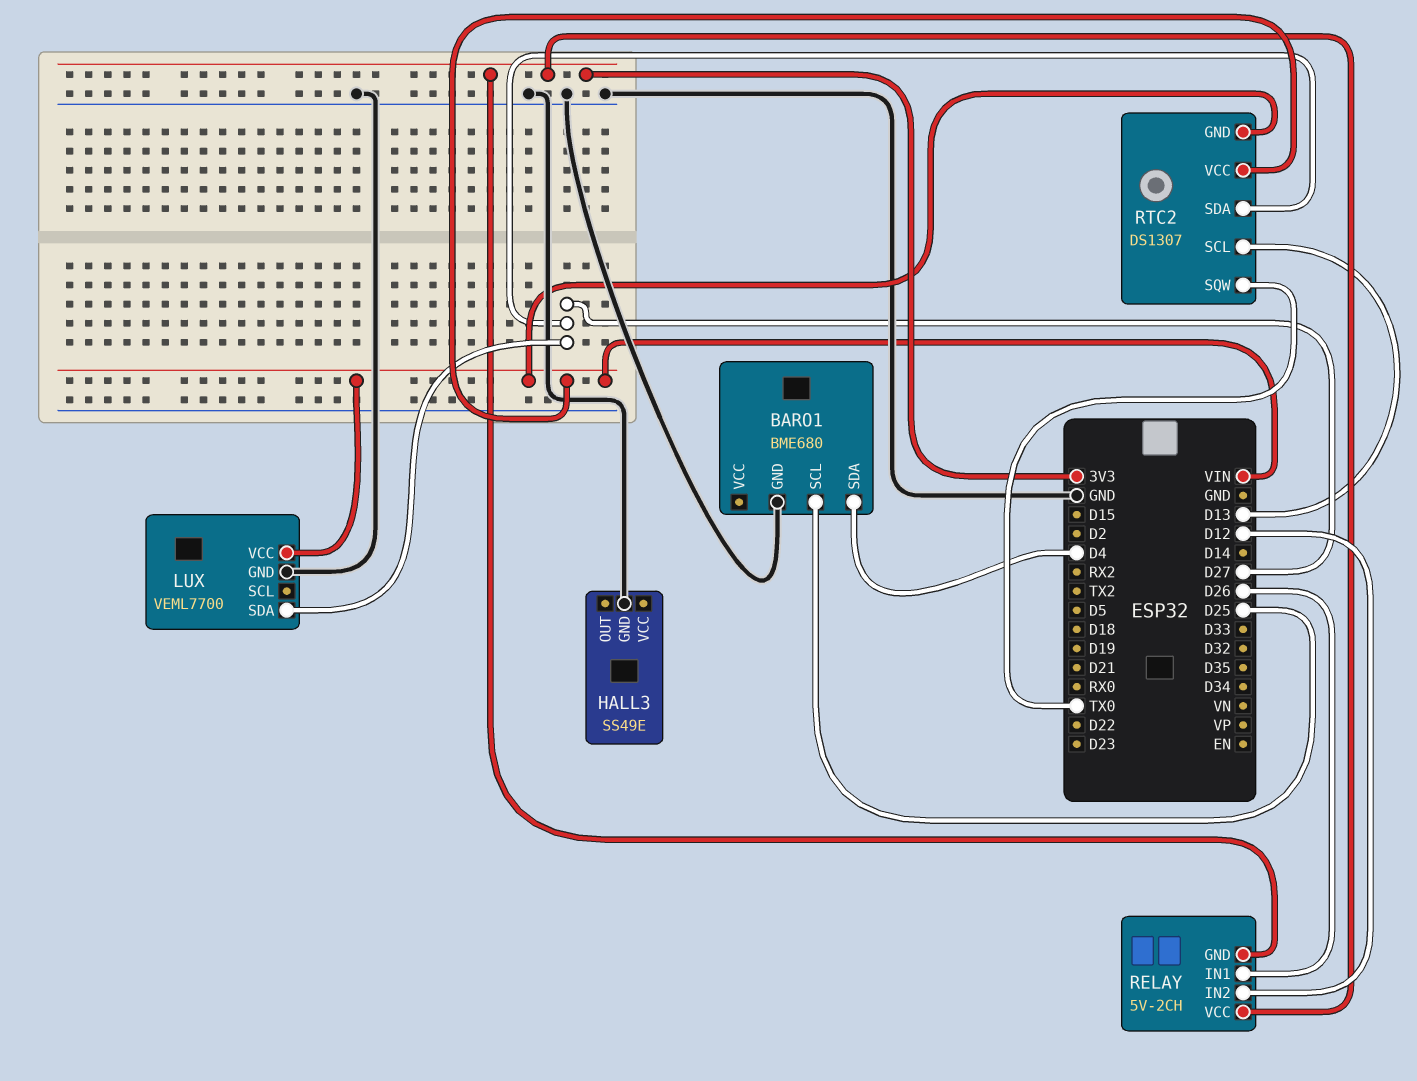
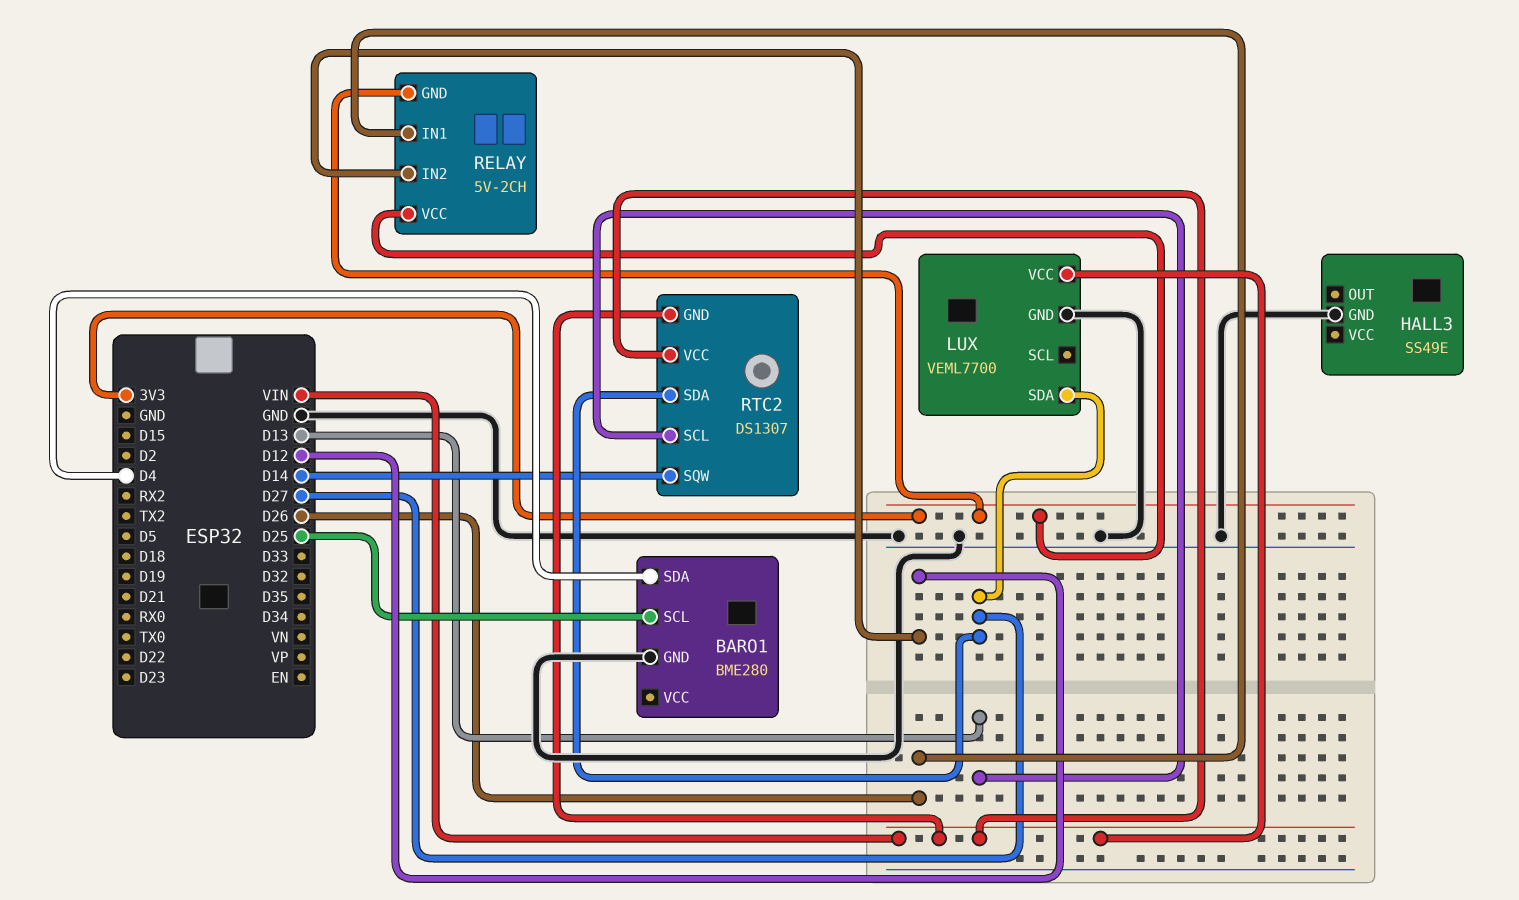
BARO1: BME680 -> BME280
RTC2 pin SQW: TX0 -> D14

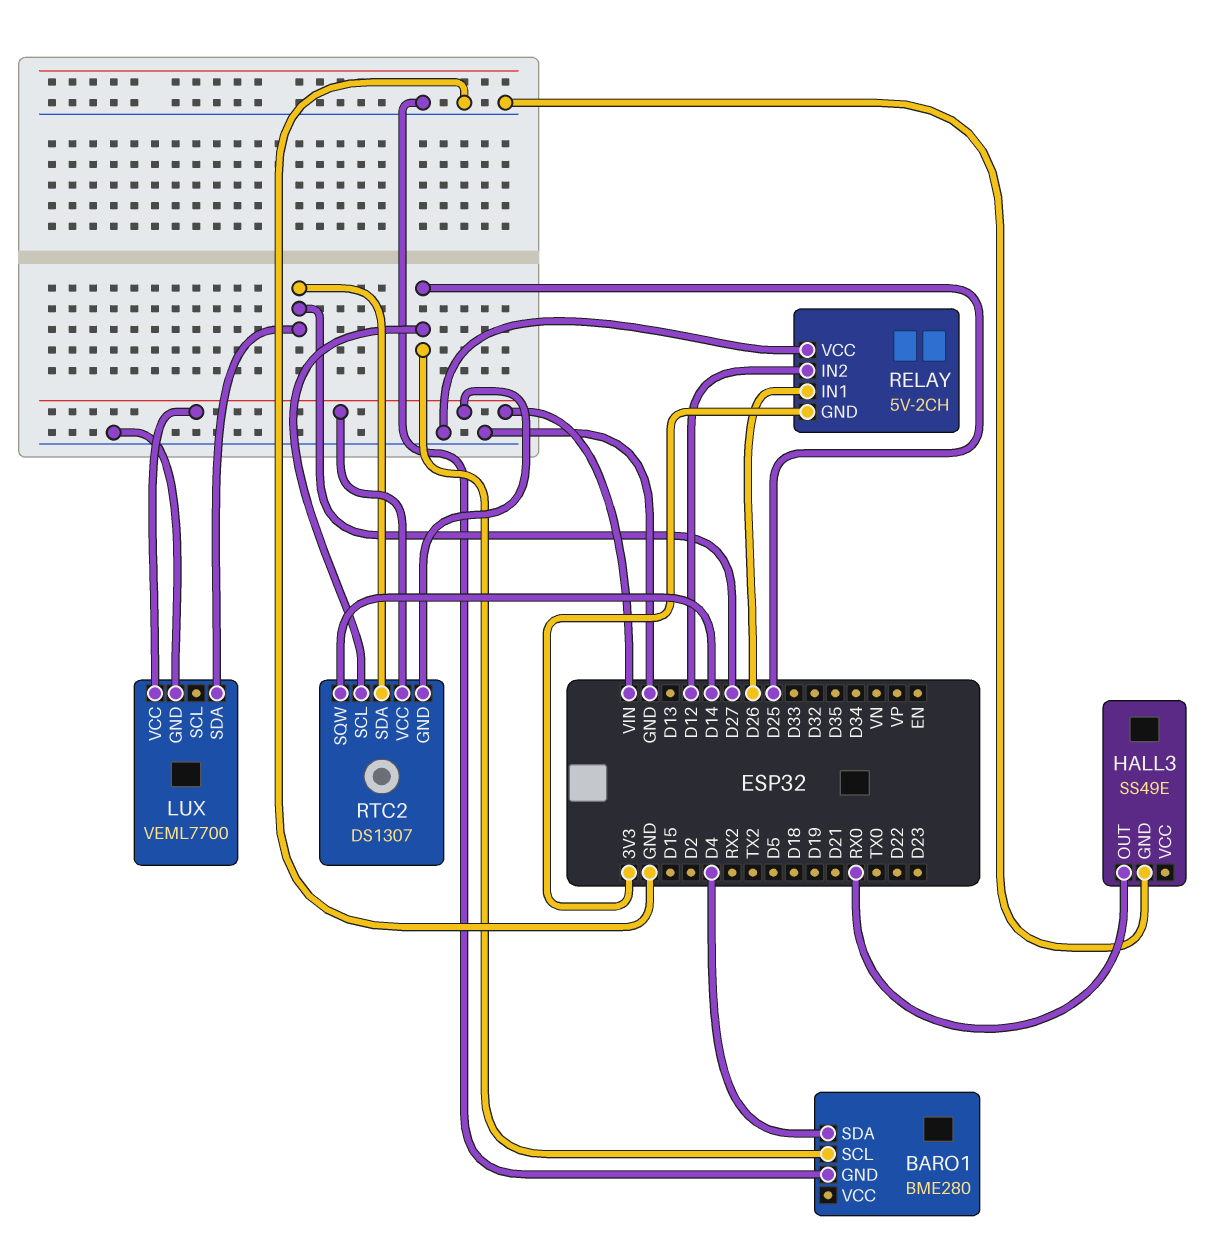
HALL3 pin OUT: none -> RX0
RELAY pin VCC: 3V3 -> GND
RTC2 pin SCL: D13 -> D25

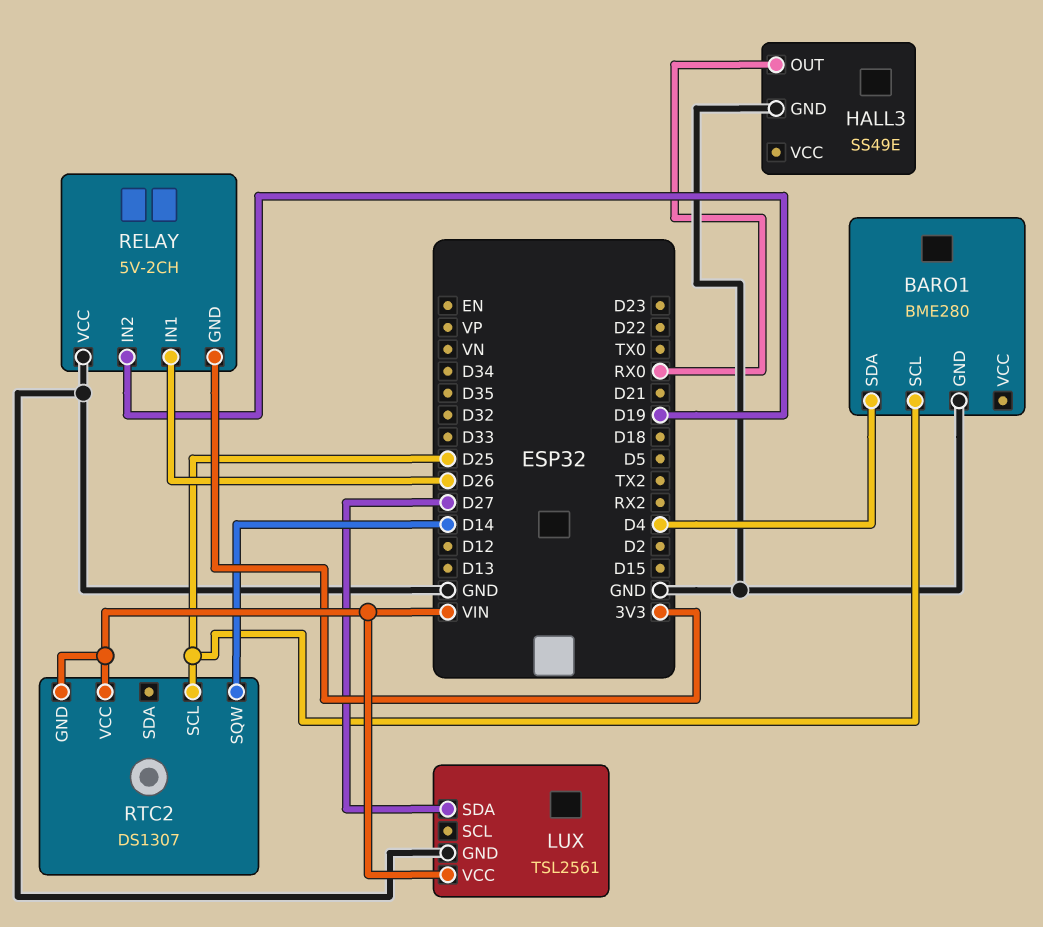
LUX: VEML7700 -> TSL2561
RELAY pin IN2: D12 -> D19
RTC2 pin SDA: D27 -> none

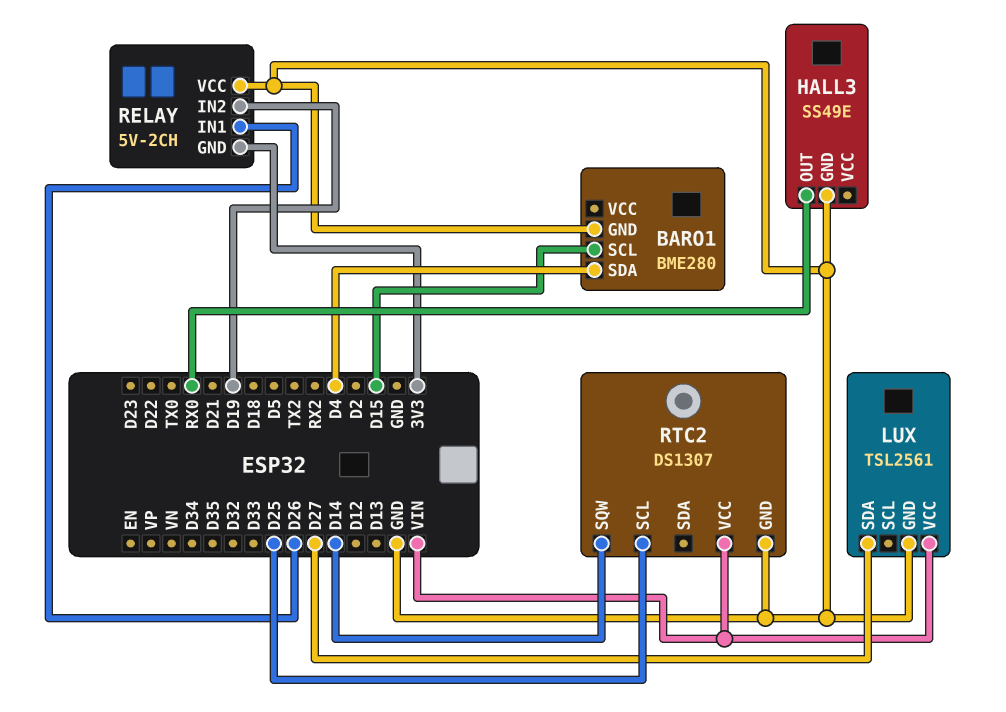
BARO1 pin SCL: D25 -> D15
RTC2 pin GND: VIN -> GND

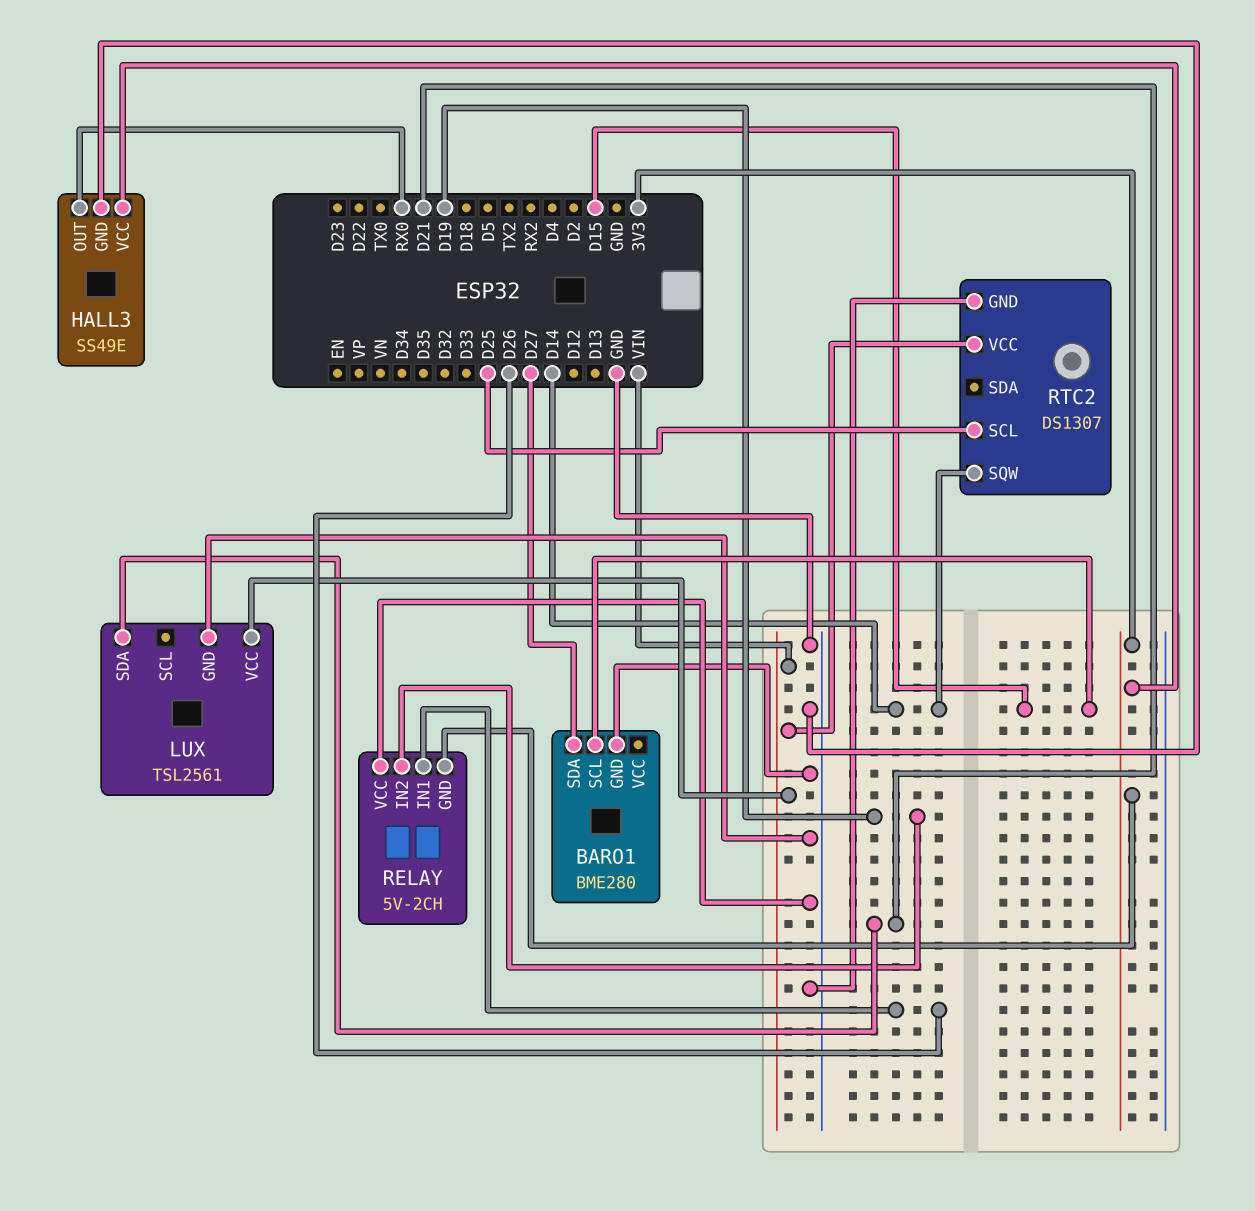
BARO1 pin SDA: D4 -> D27
HALL3 pin VCC: none -> 3V3
LUX pin SDA: D27 -> D21

